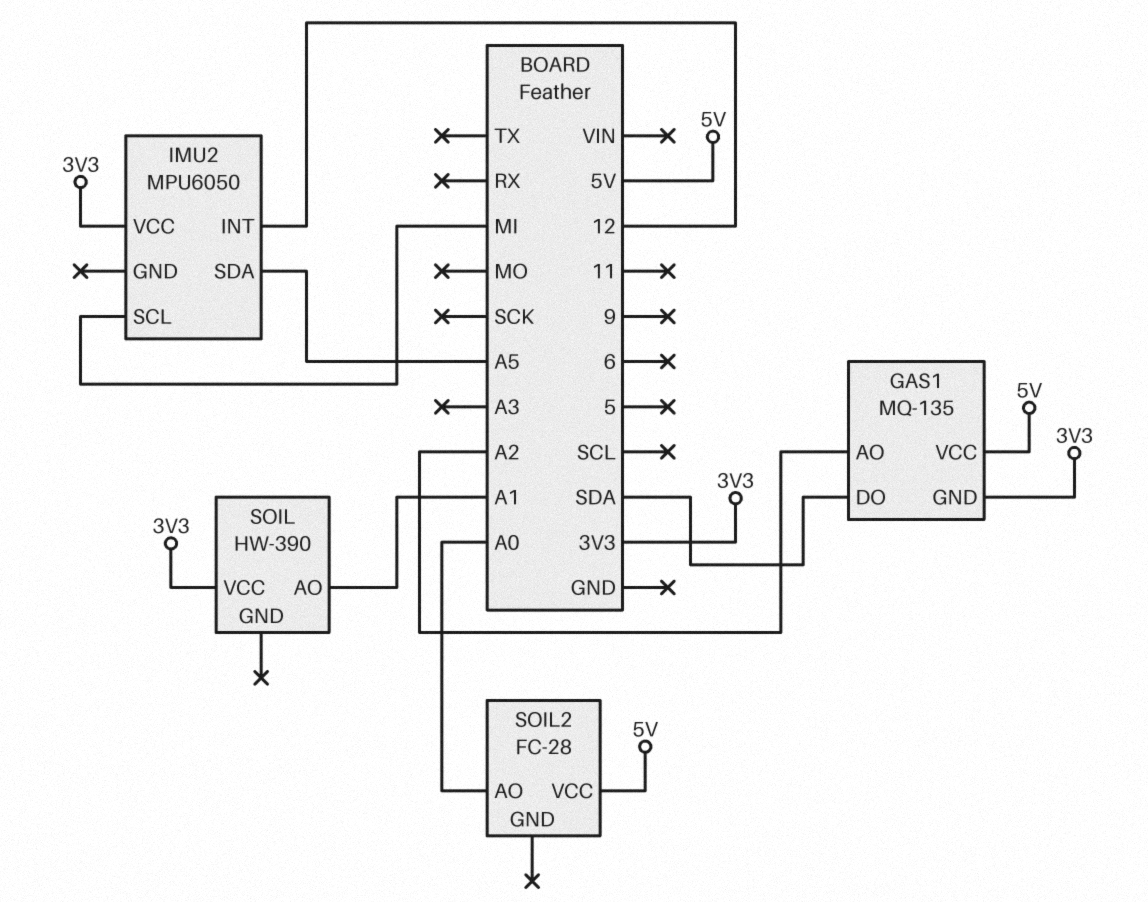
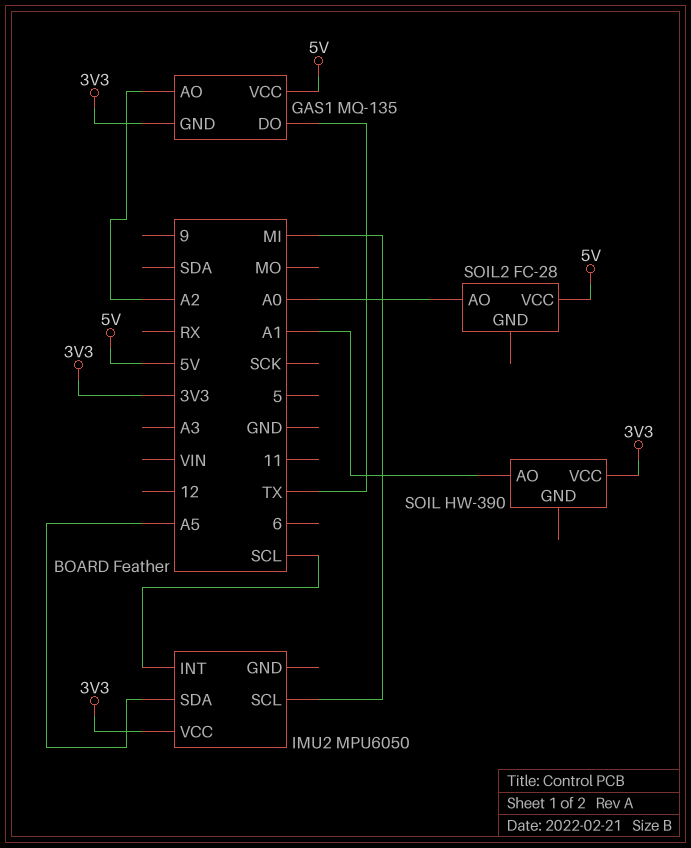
GAS1 pin DO: SDA -> TX
IMU2 pin INT: 12 -> SCL

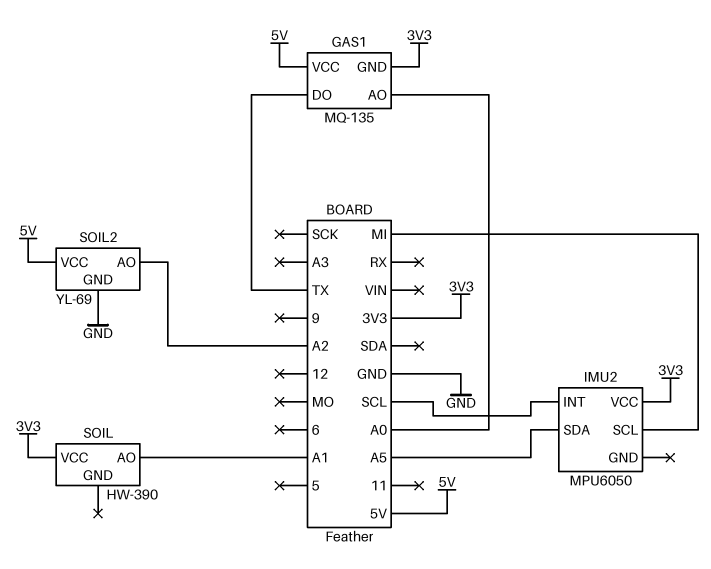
GAS1 pin AO: A2 -> A0
SOIL2: FC-28 -> YL-69
SOIL2 pin AO: A0 -> A2
SOIL2 pin GND: none -> GND

